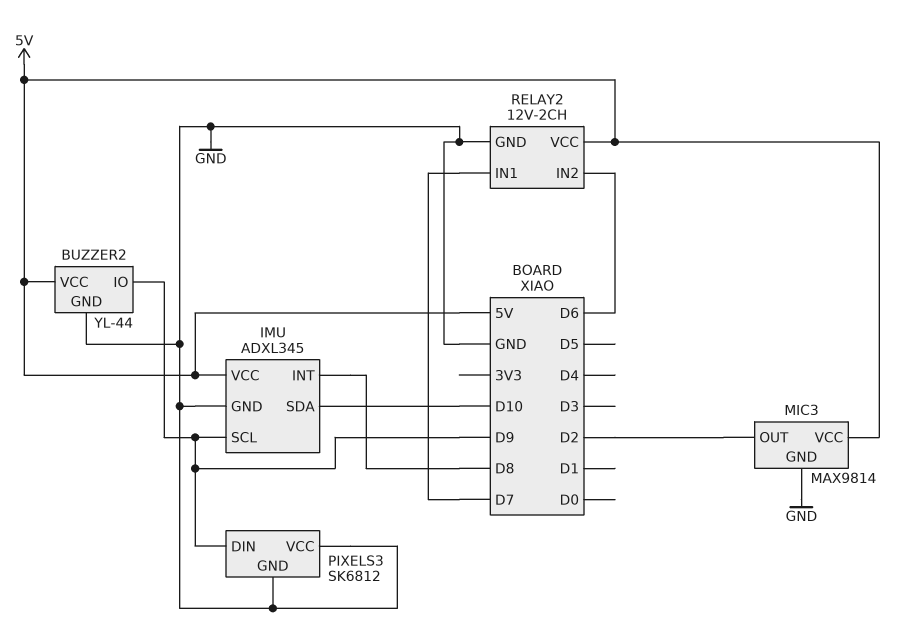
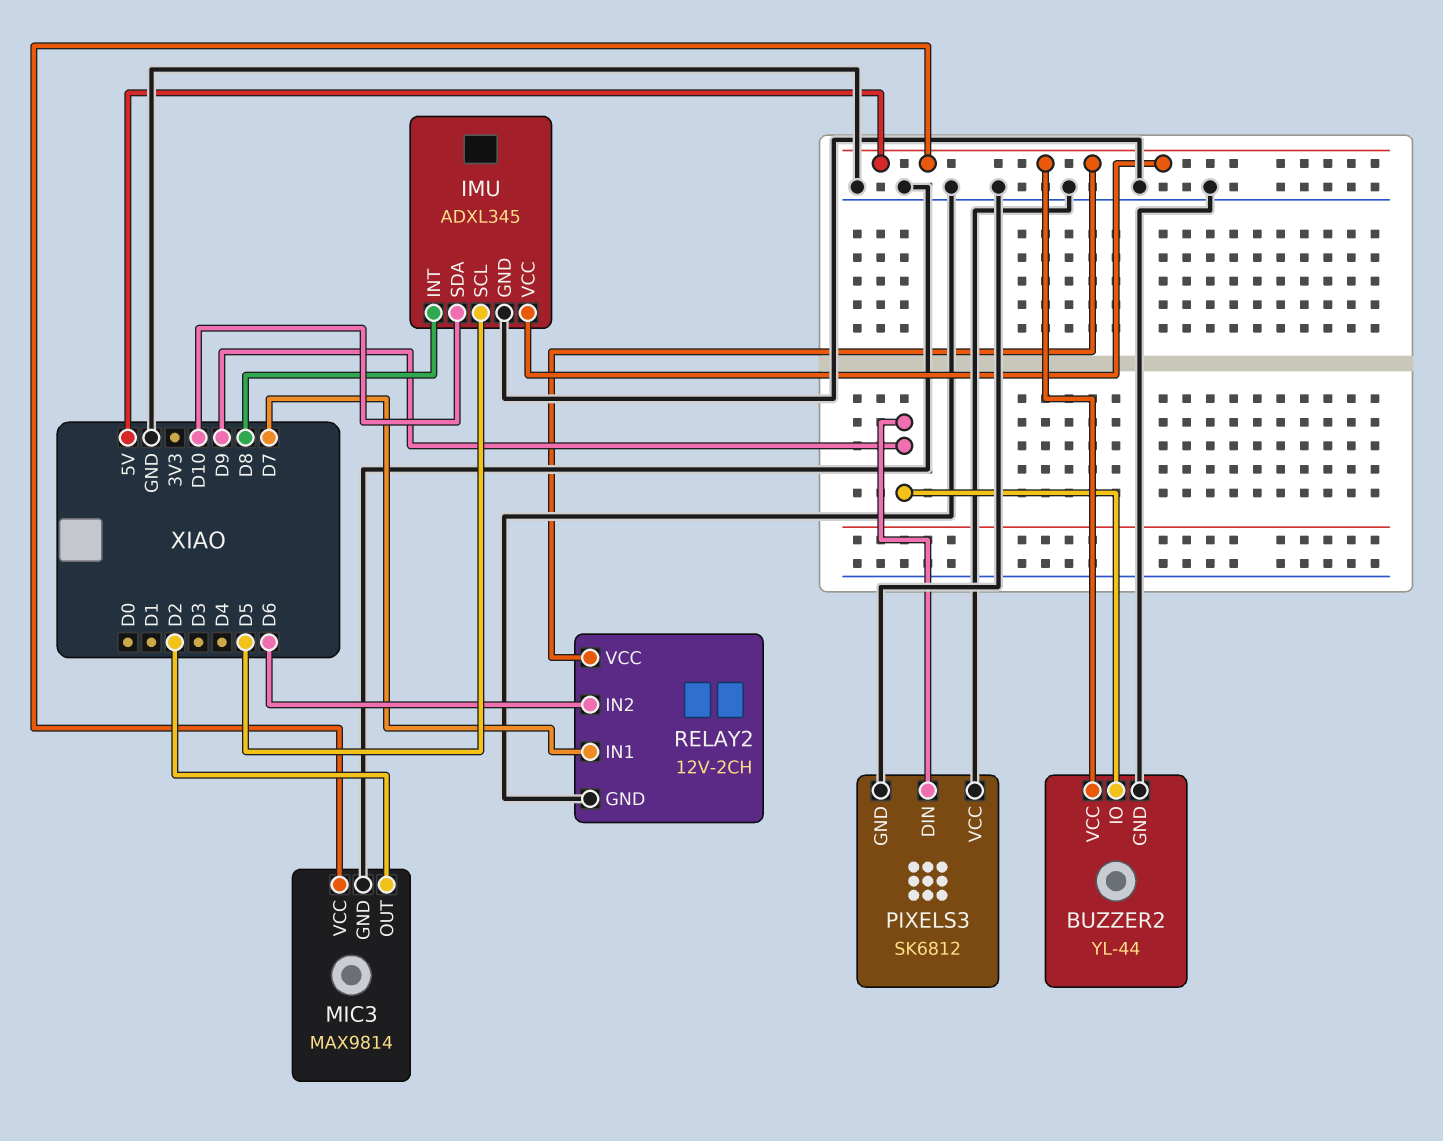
IMU pin SCL: D9 -> D5

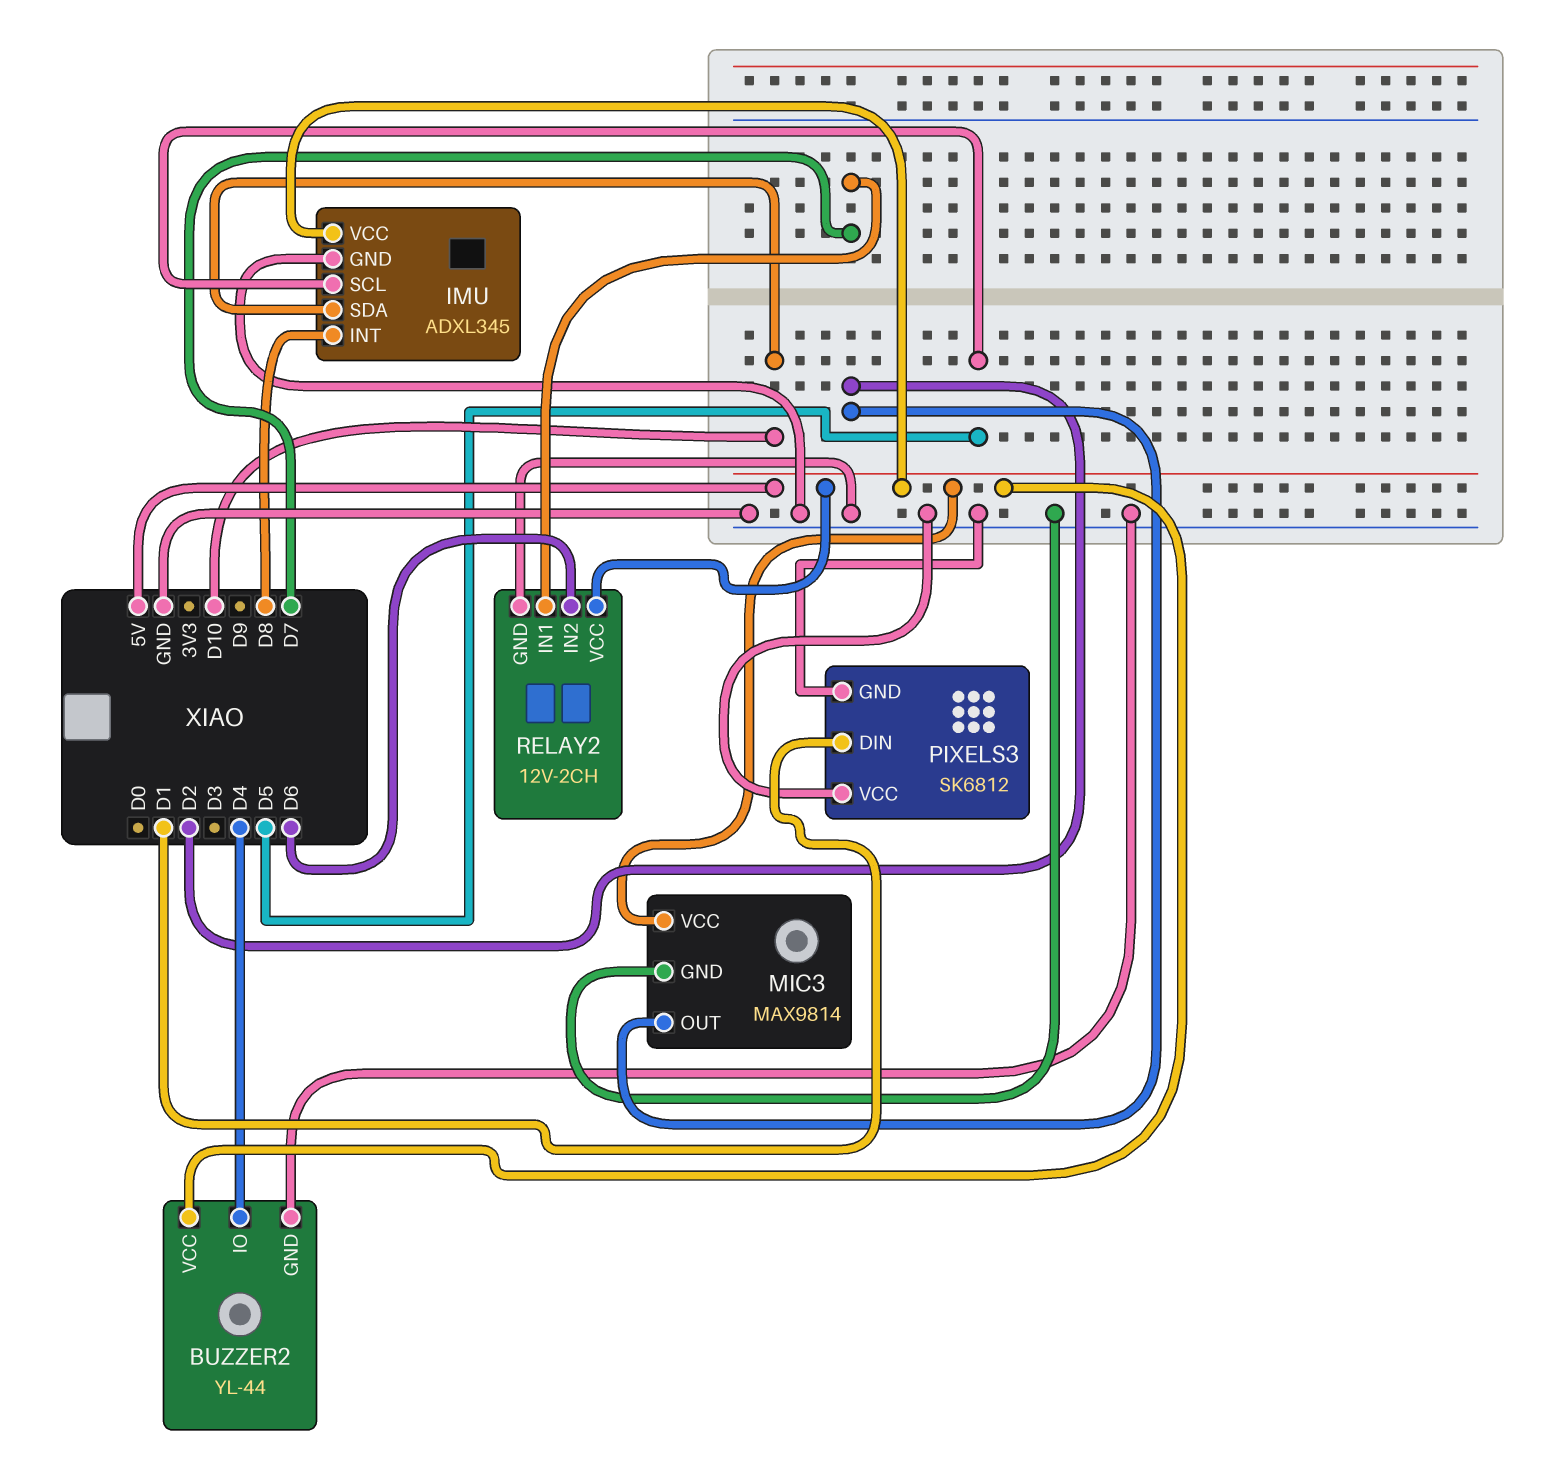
BUZZER2 pin IO: D9 -> D4
PIXELS3 pin DIN: D9 -> D1

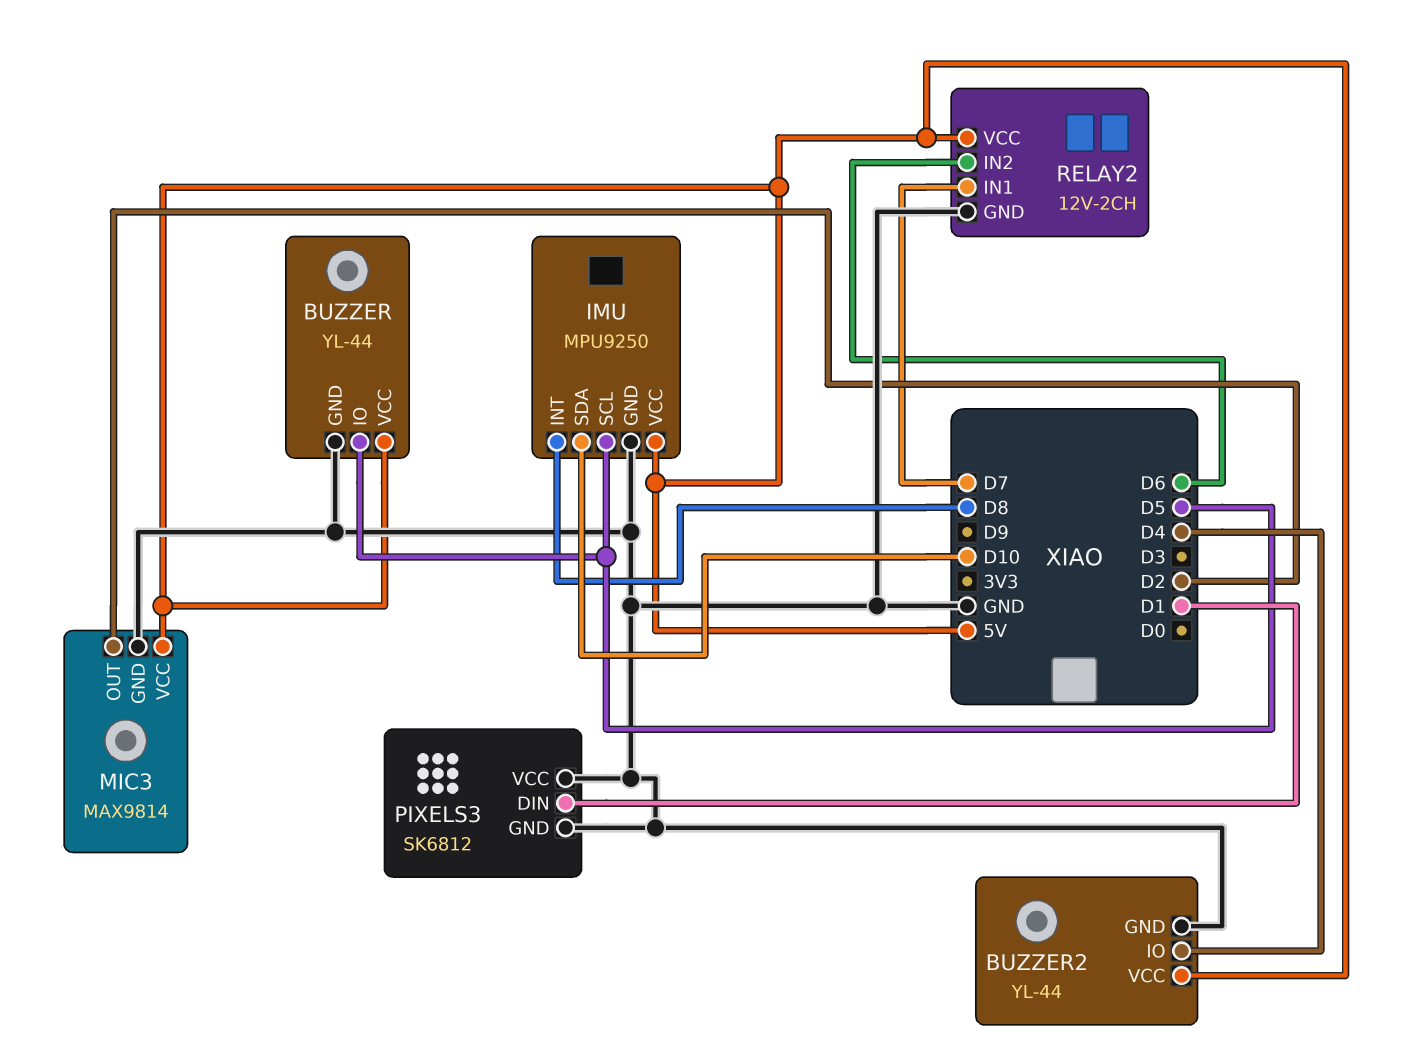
BUZZER: none -> YL-44
BUZZER pin GND: none -> GND
BUZZER pin IO: none -> D5
BUZZER pin VCC: none -> 5V
IMU: ADXL345 -> MPU9250

